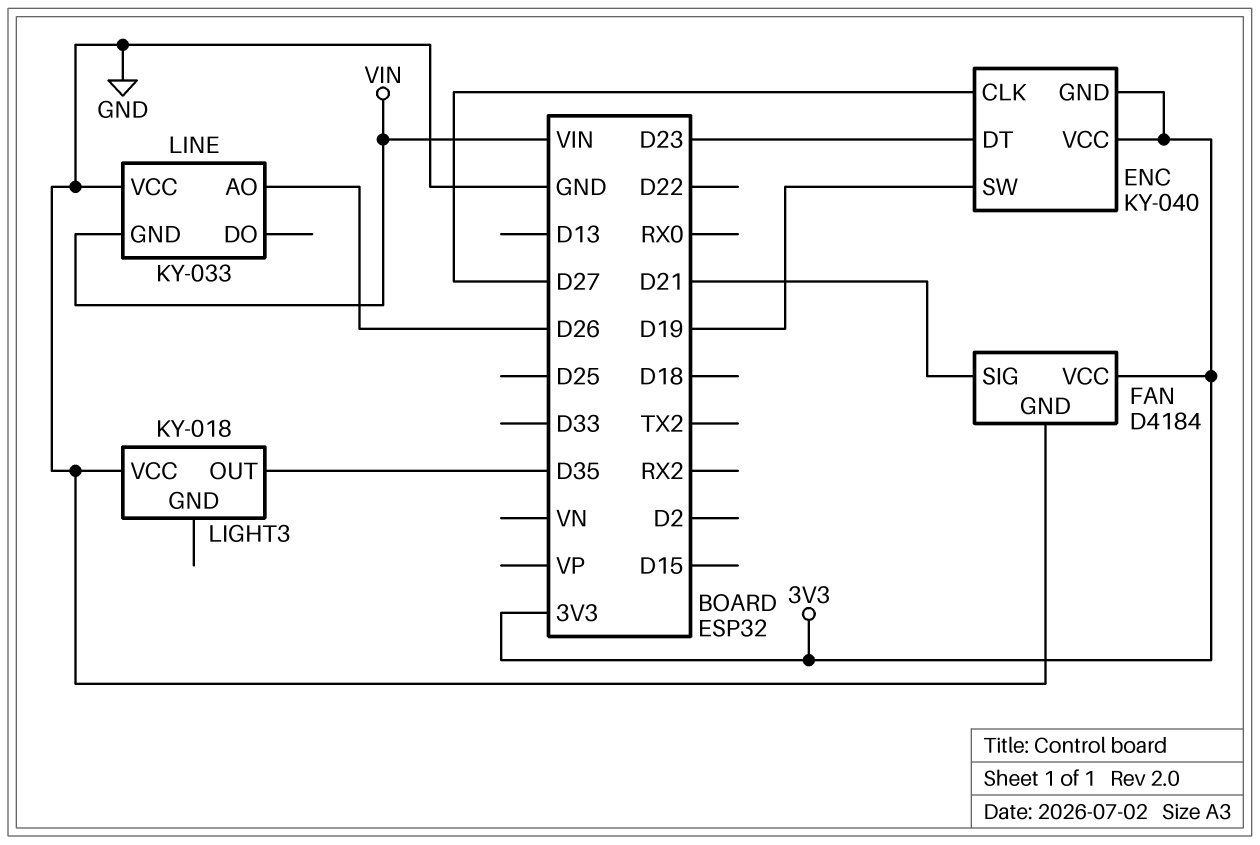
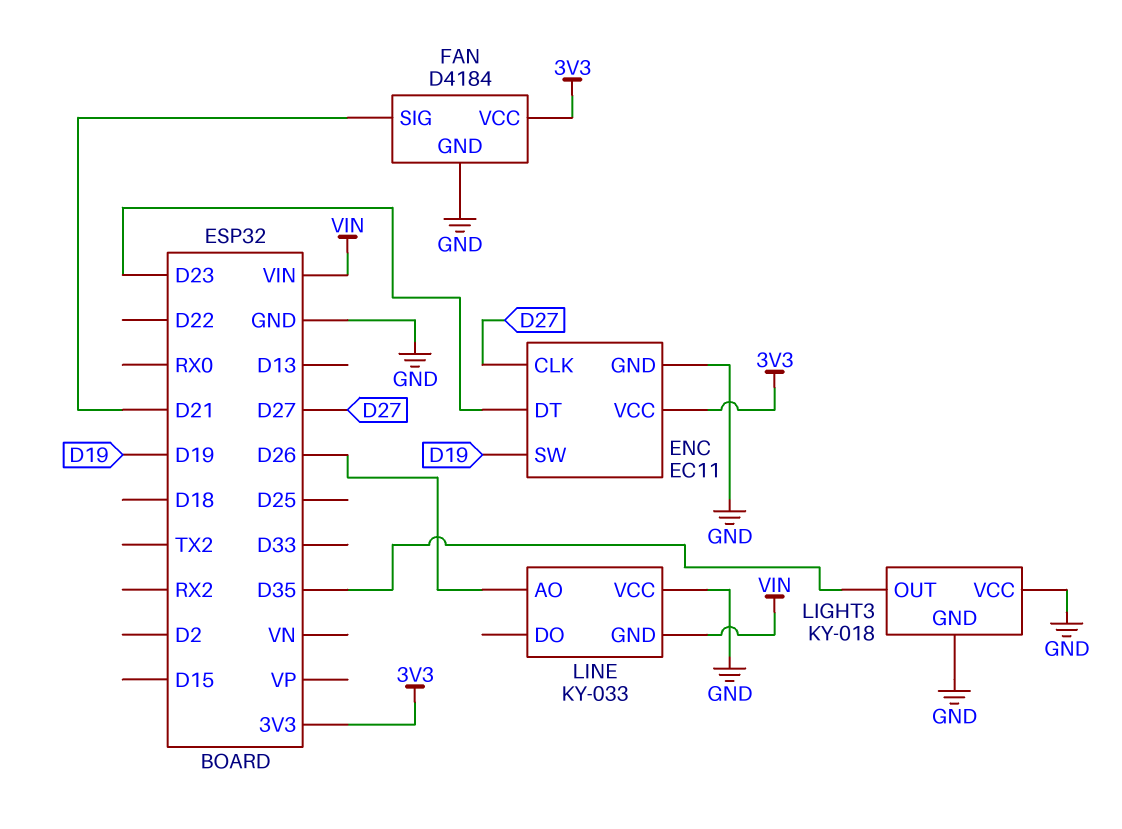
ENC: KY-040 -> EC11
ENC pin GND: 3V3 -> GND
LIGHT3 pin GND: none -> GND

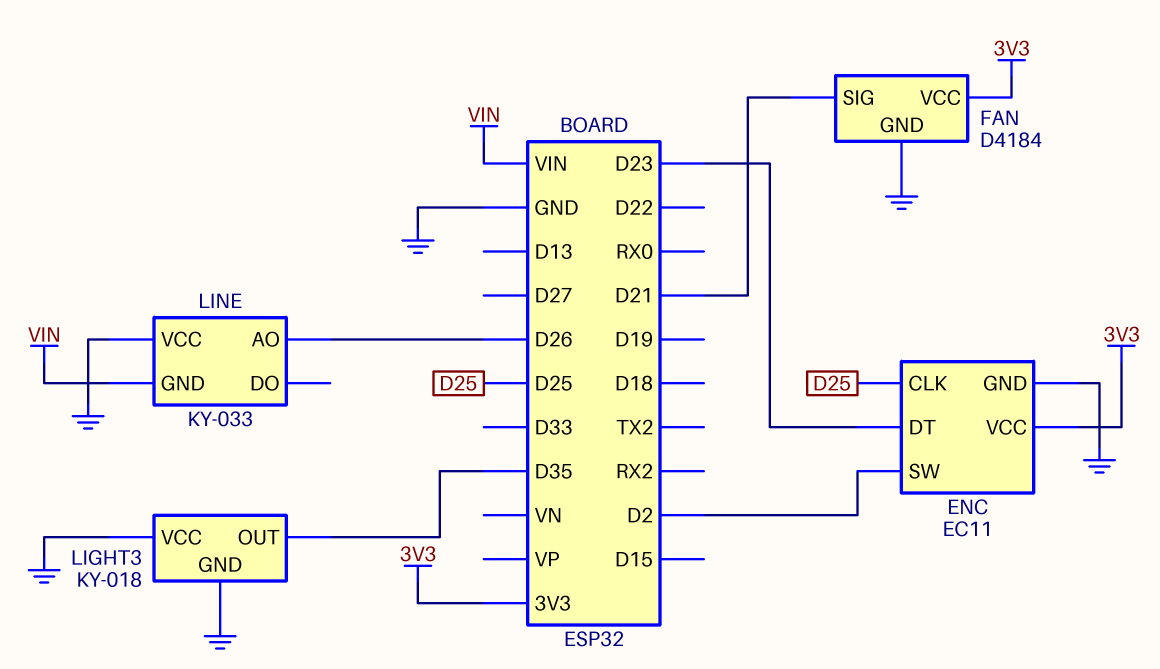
ENC pin CLK: D27 -> D25
ENC pin SW: D19 -> D2

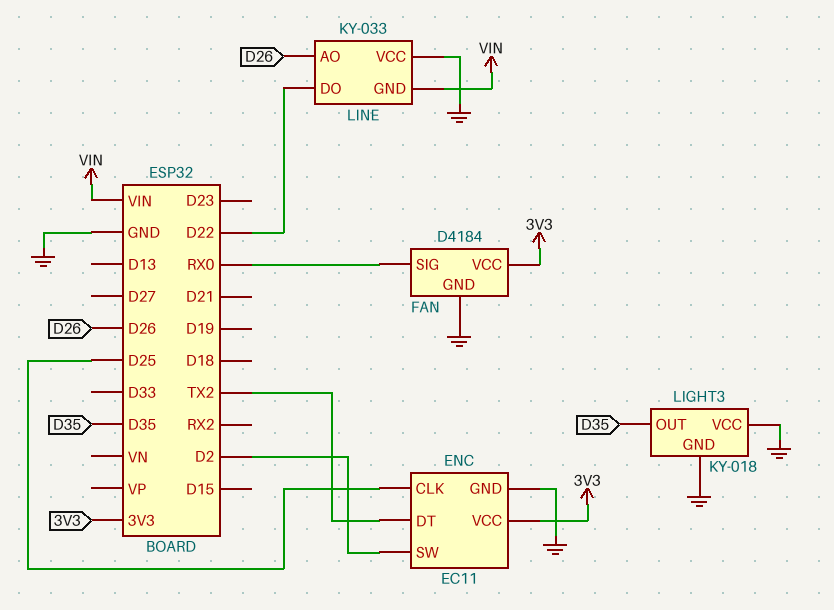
ENC pin DT: D23 -> TX2
FAN pin SIG: D21 -> RX0
LINE pin DO: none -> D22

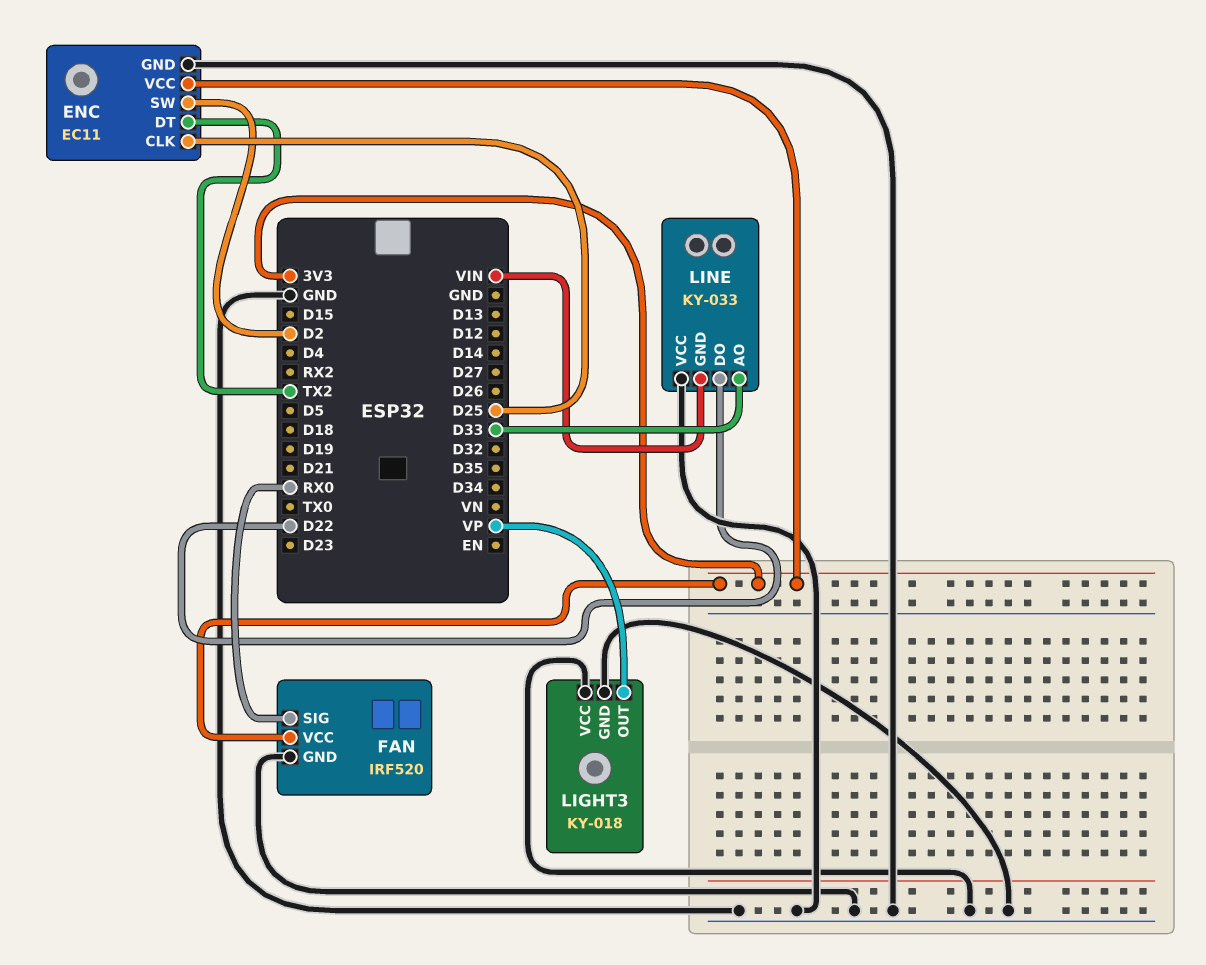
FAN: D4184 -> IRF520
LIGHT3 pin OUT: D35 -> VP
LINE pin AO: D26 -> D33

